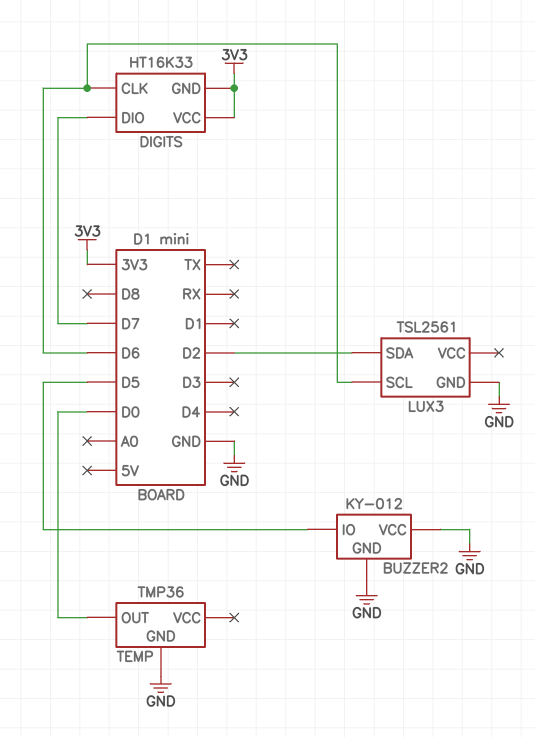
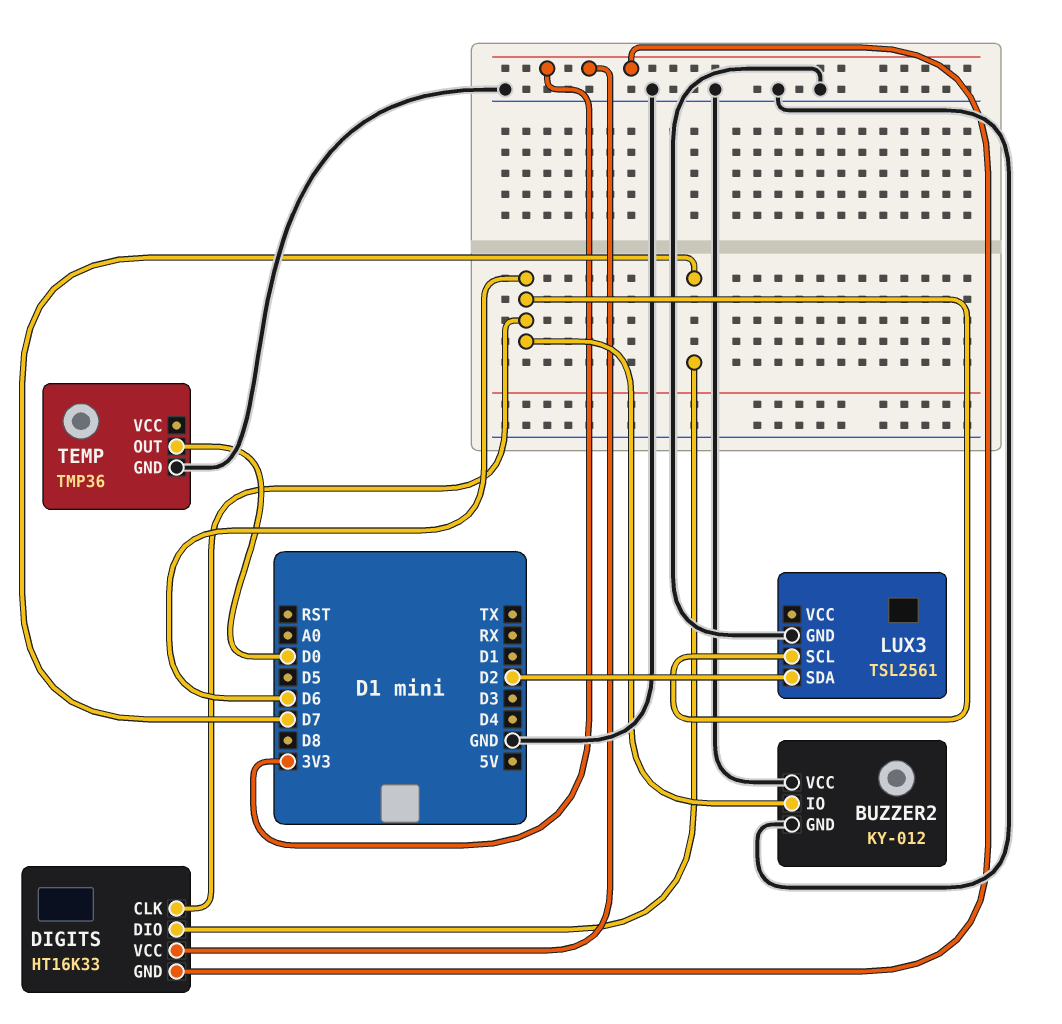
BUZZER2 pin IO: D5 -> D6

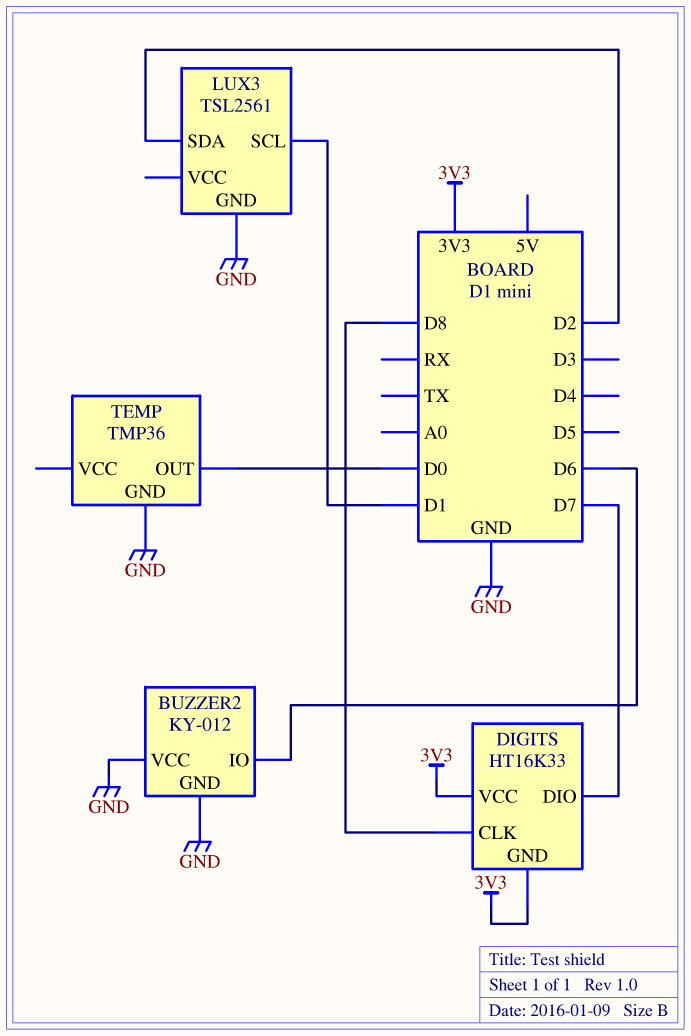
DIGITS pin CLK: D6 -> D8
LUX3 pin SCL: D6 -> D1

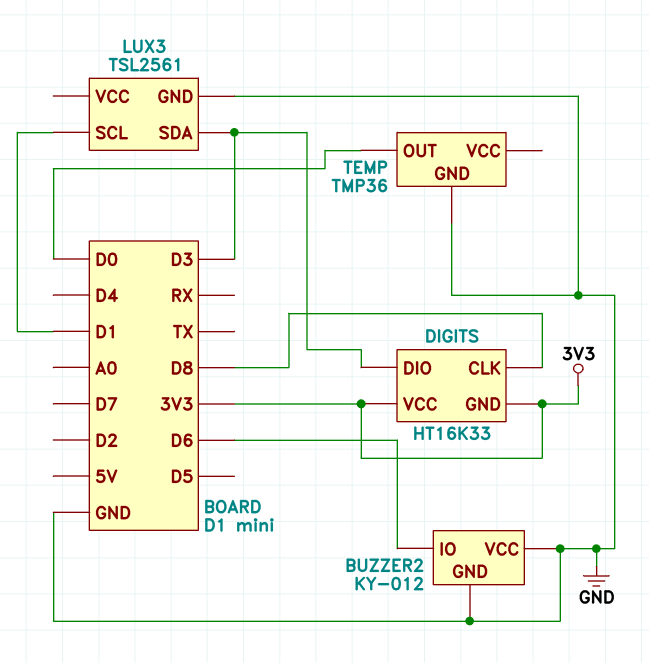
DIGITS pin DIO: D7 -> D3
LUX3 pin SDA: D2 -> D3

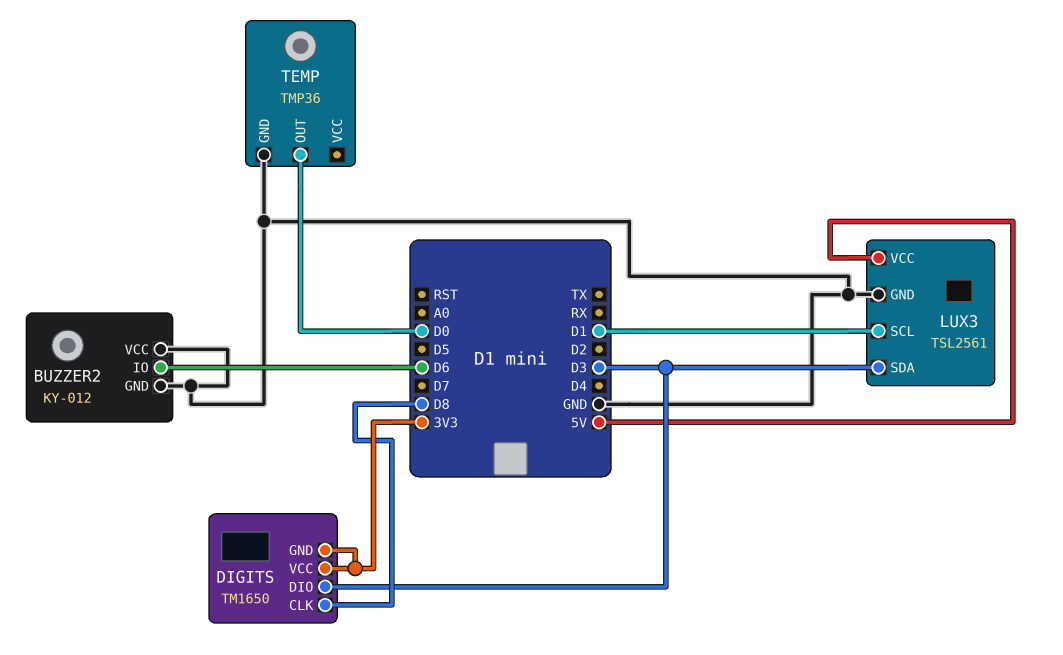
DIGITS: HT16K33 -> TM1650
LUX3 pin VCC: none -> 5V

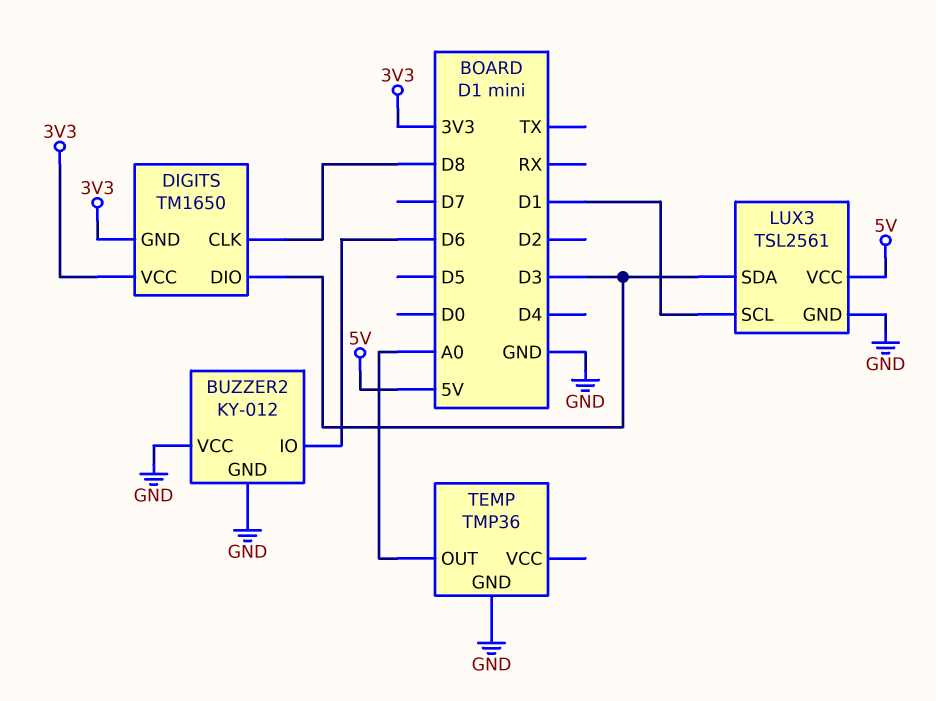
TEMP pin OUT: D0 -> A0

